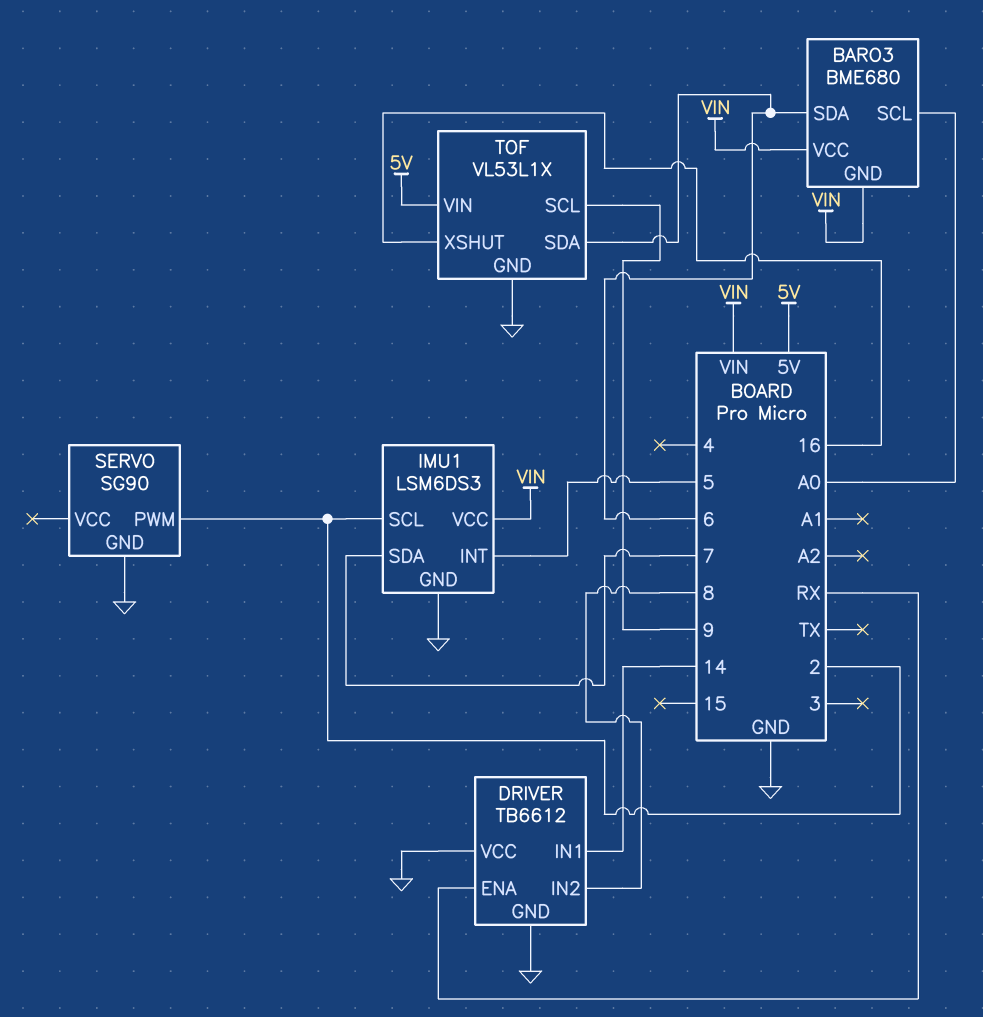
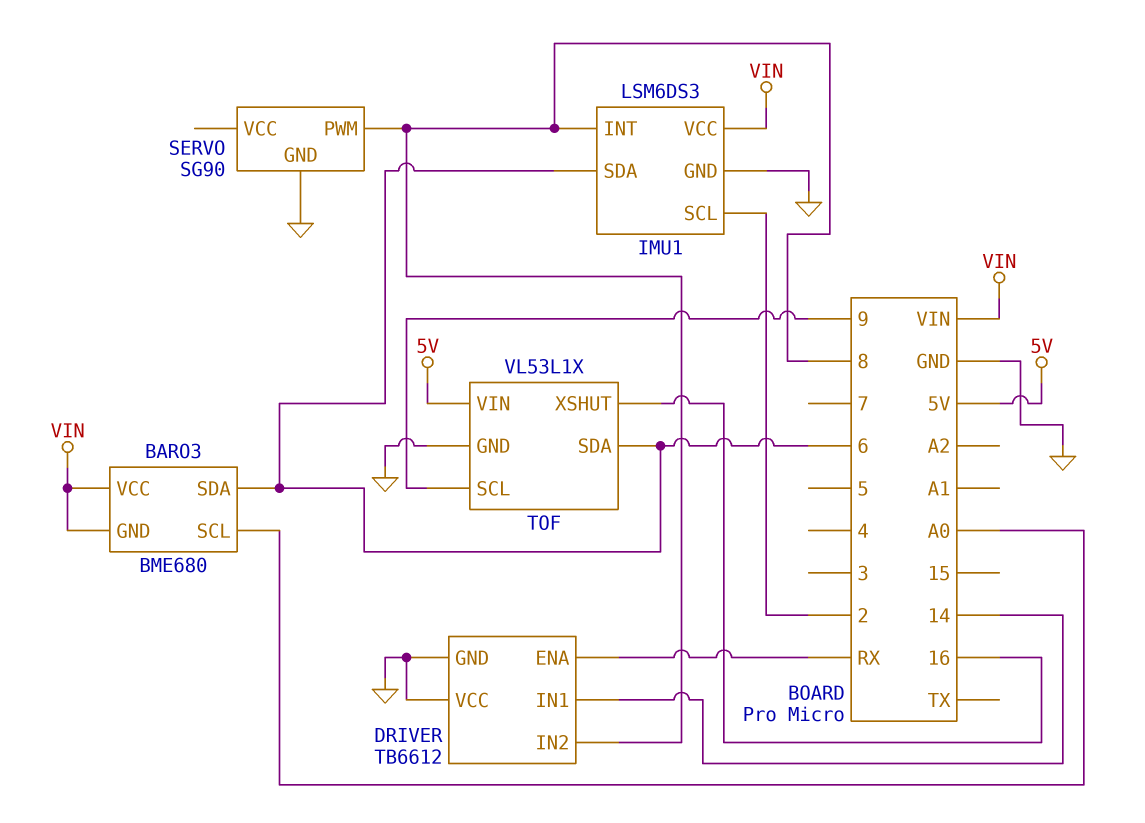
IMU1 pin INT: 5 -> 8
IMU1 pin SDA: 7 -> 6
SERVO pin PWM: 2 -> 8

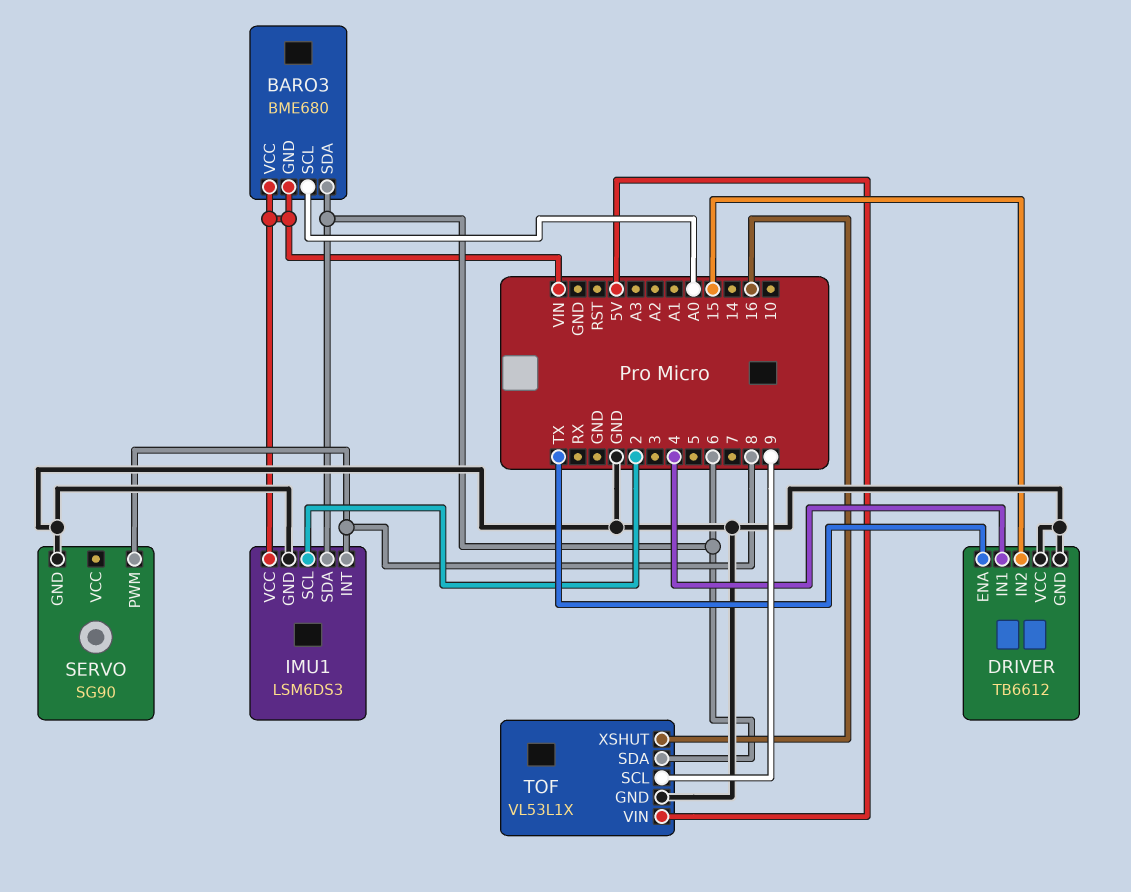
DRIVER pin ENA: RX -> TX
DRIVER pin IN1: 14 -> 4
DRIVER pin IN2: 8 -> 15

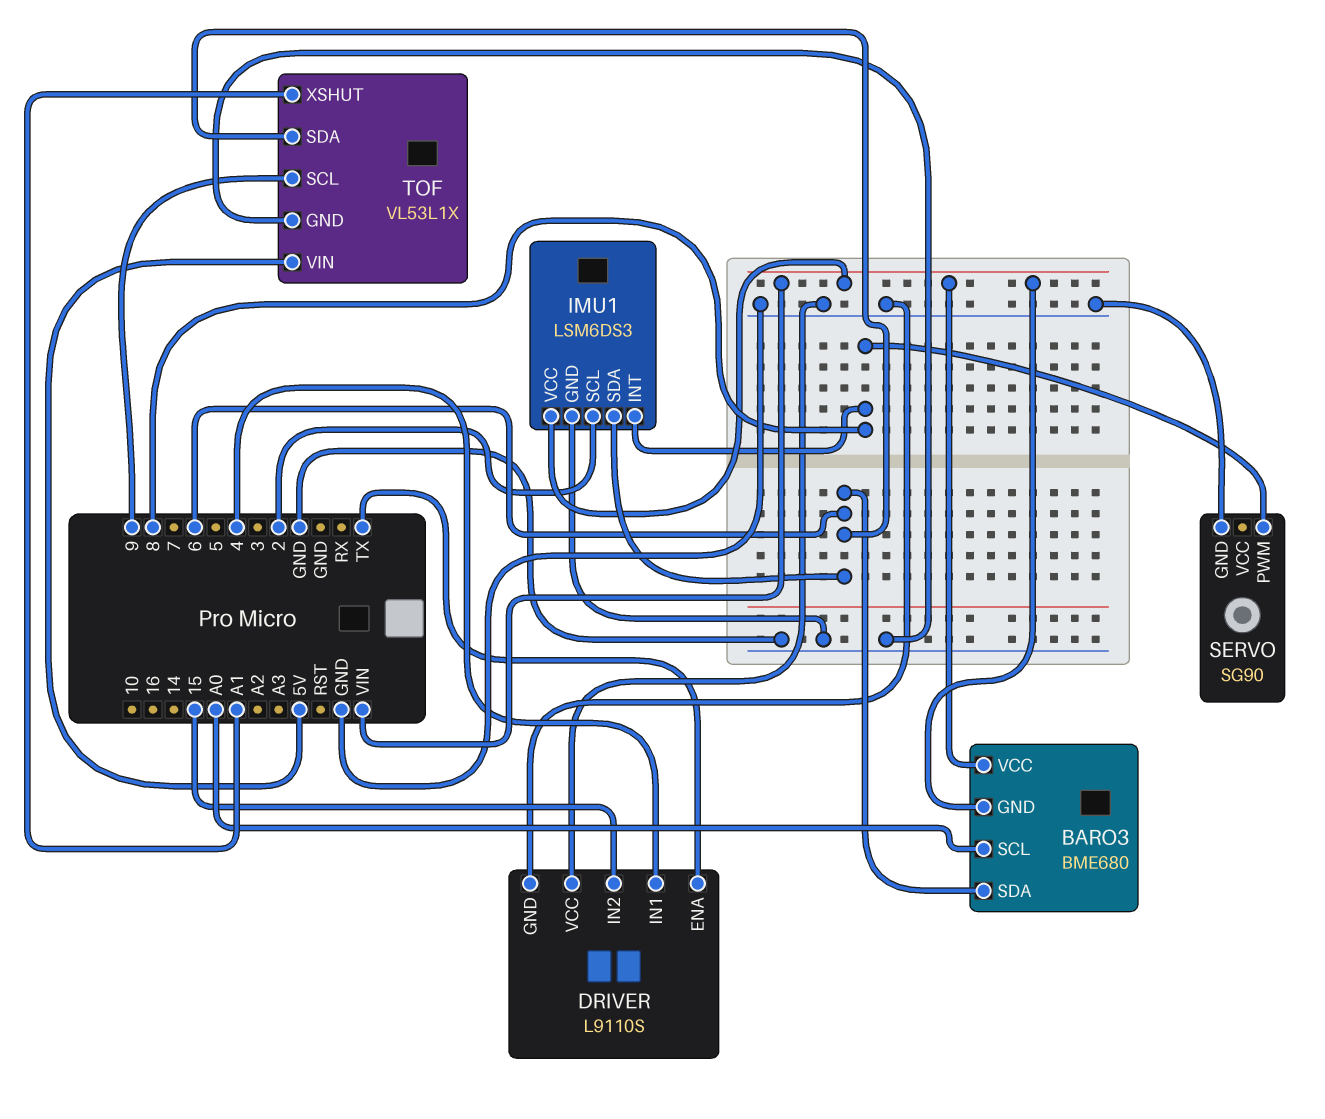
DRIVER: TB6612 -> L9110S
TOF pin XSHUT: 16 -> A1

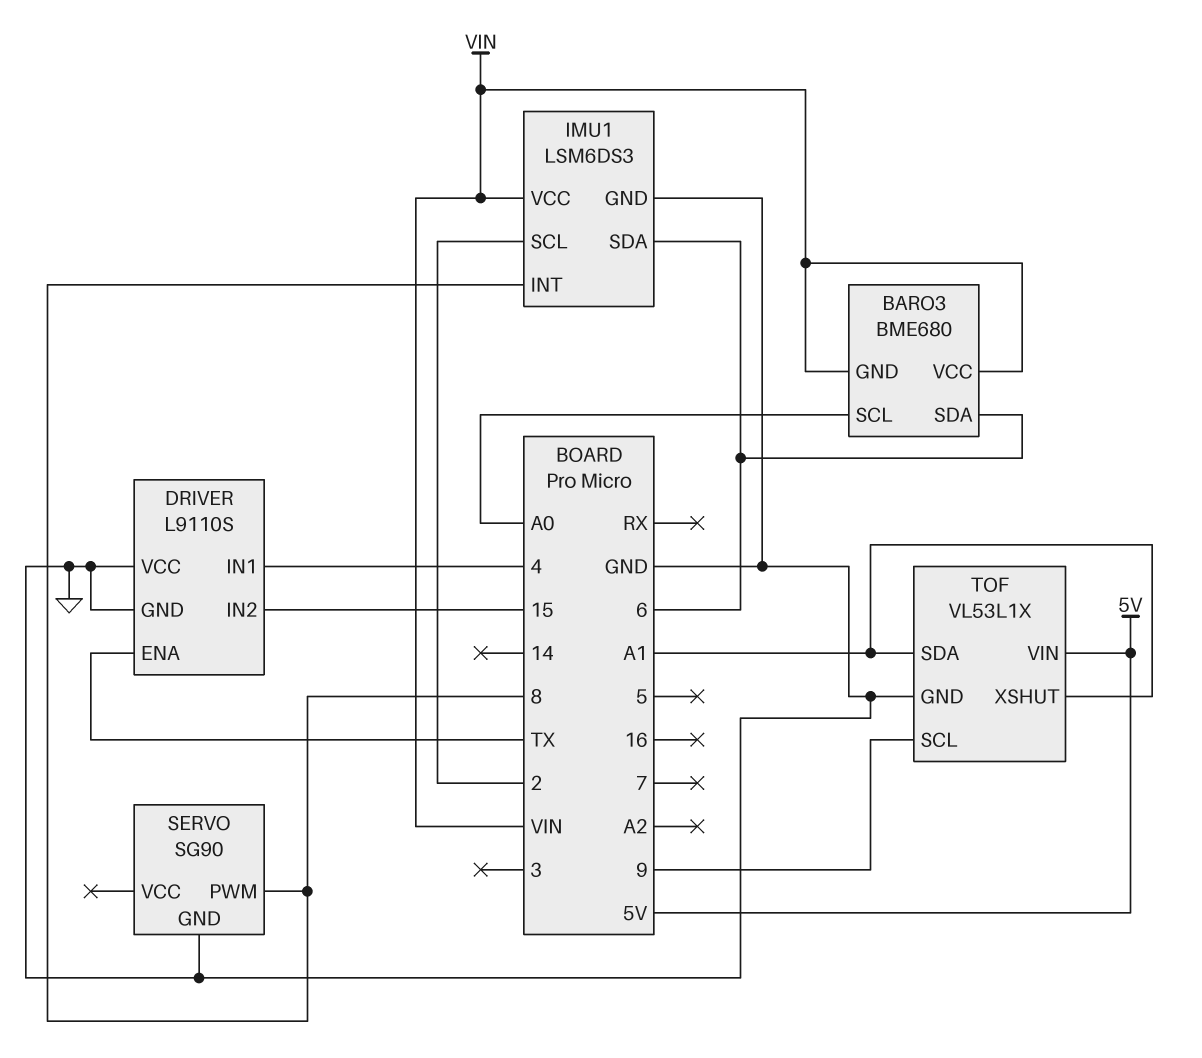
TOF pin SDA: 6 -> A1

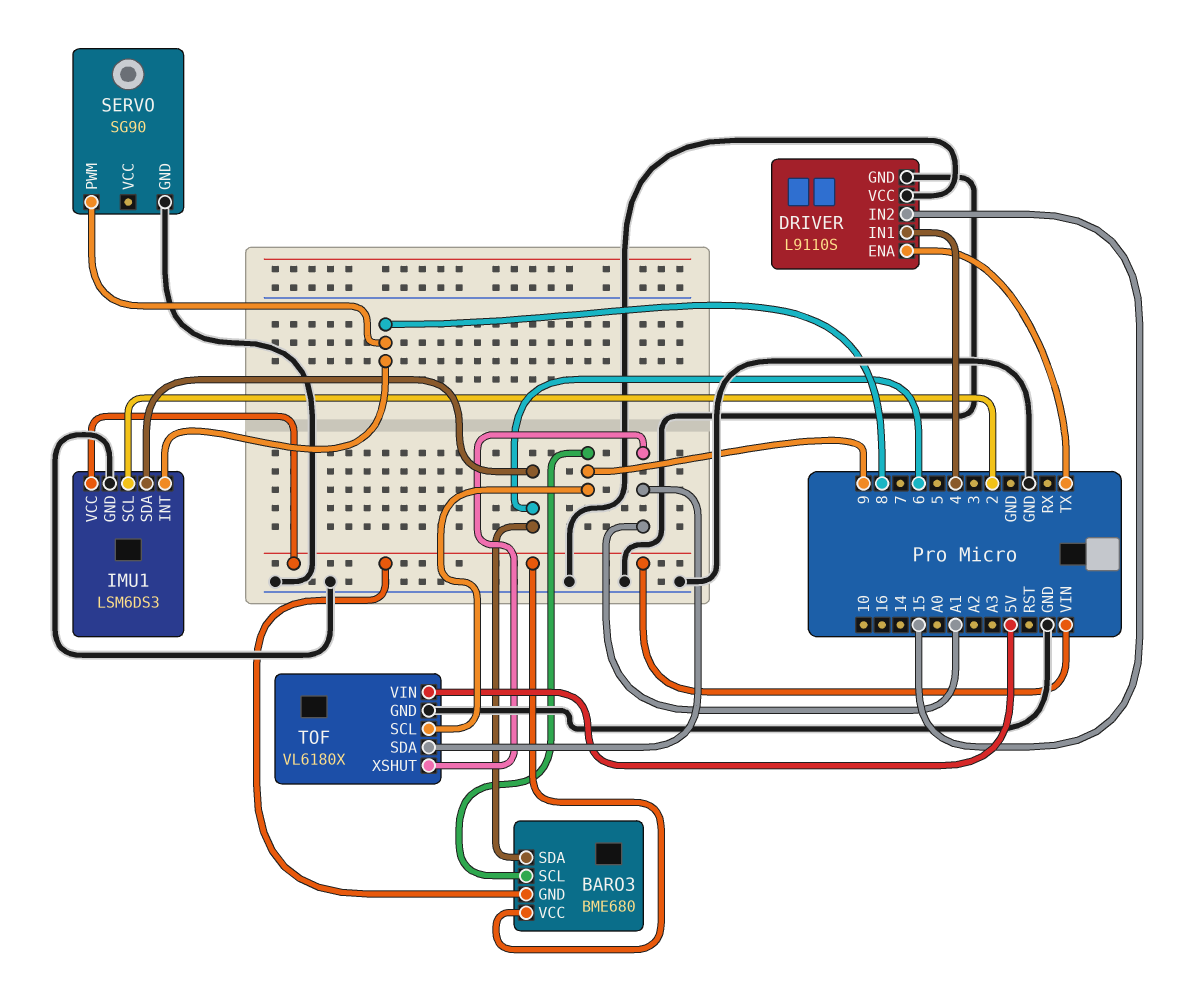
BARO3 pin SCL: A0 -> 9
TOF: VL53L1X -> VL6180X

